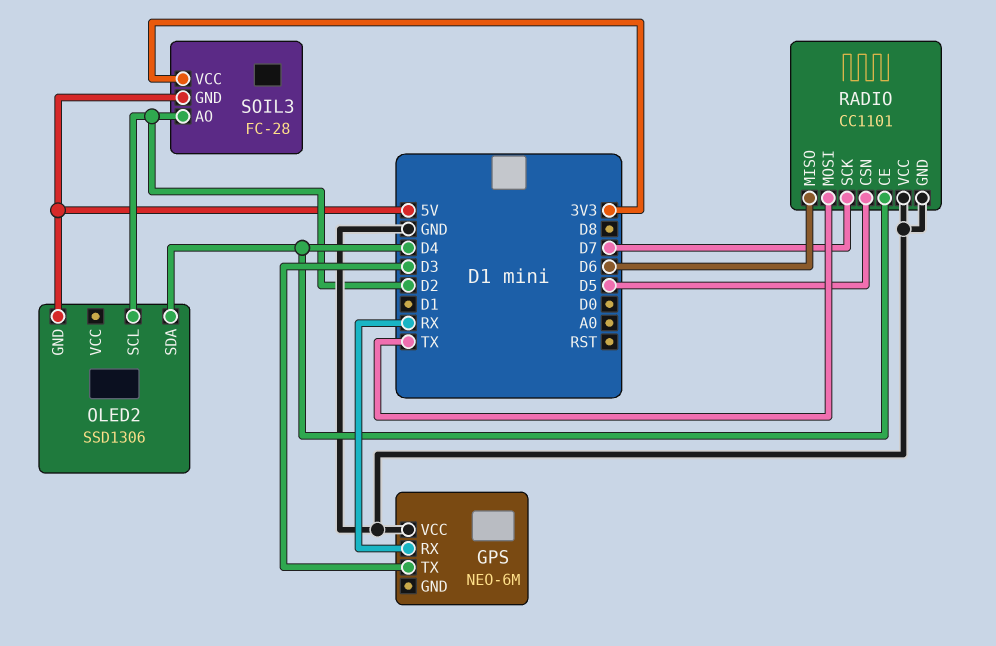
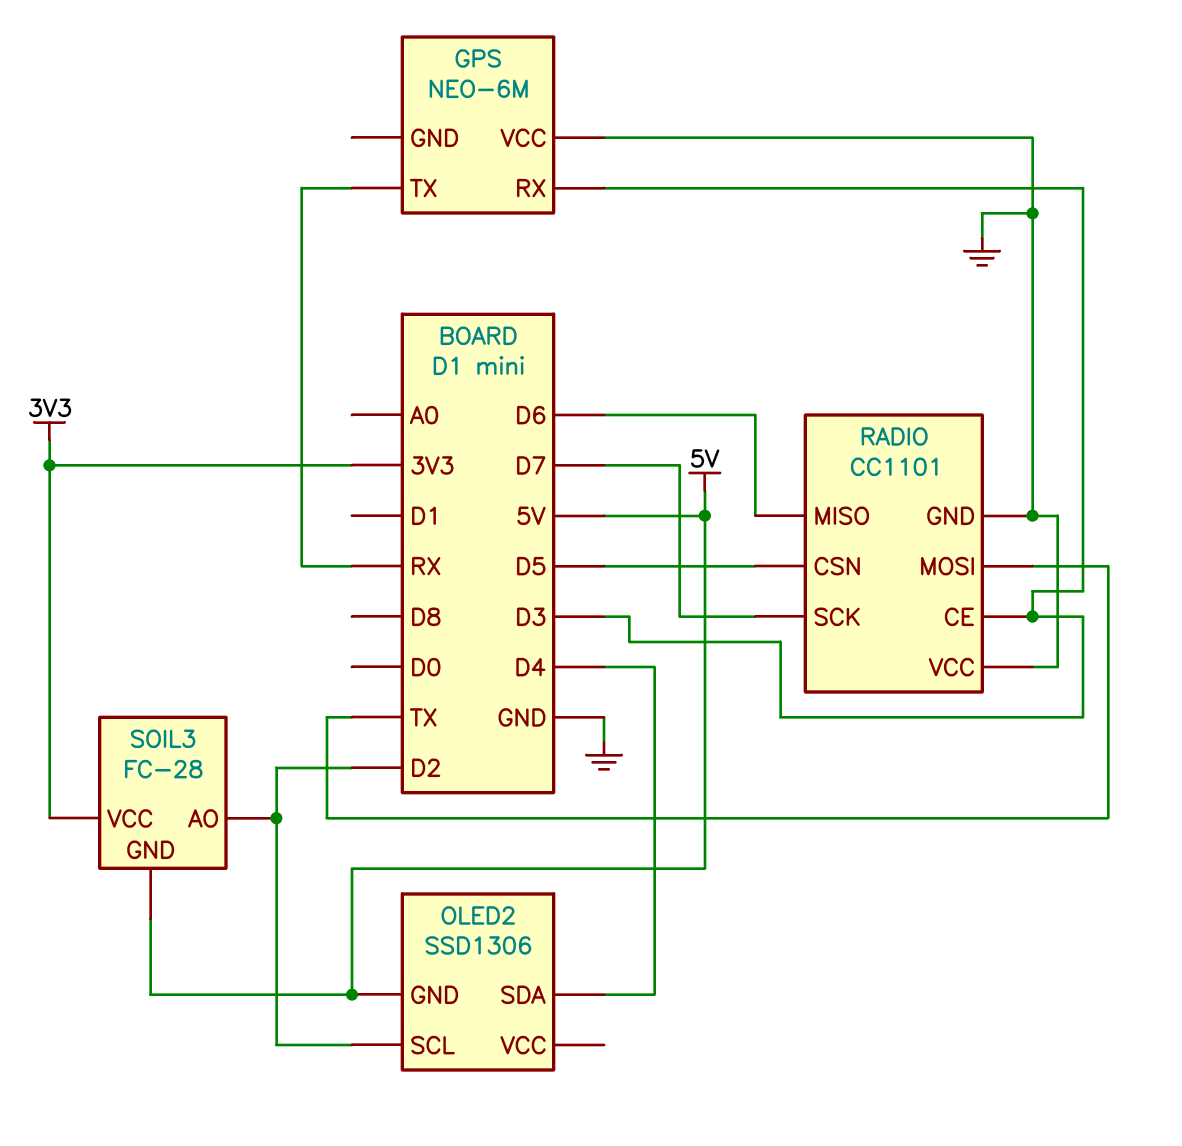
GPS pin RX: RX -> D3
GPS pin TX: D3 -> RX
RADIO pin CE: D4 -> D3

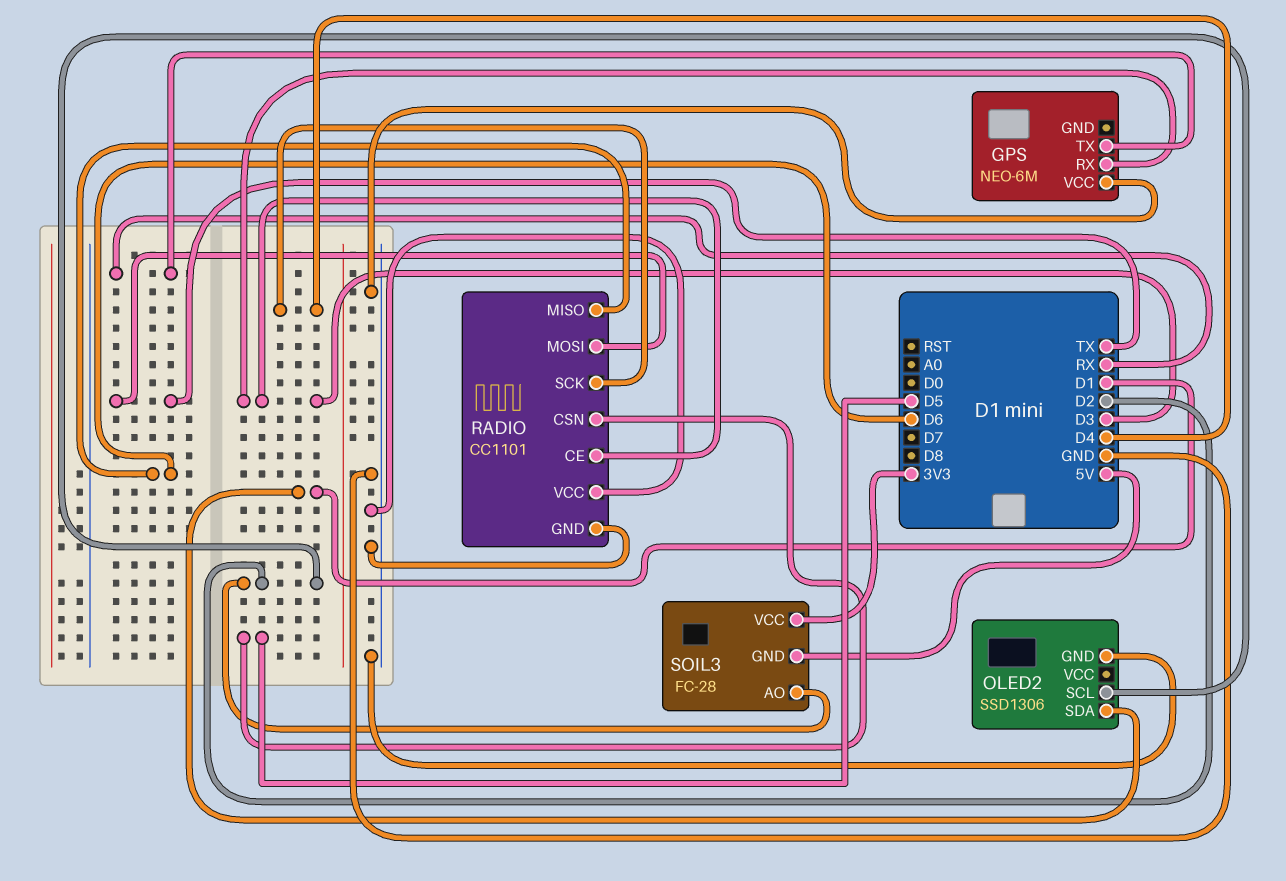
OLED2 pin GND: 5V -> GND
OLED2 pin SDA: D4 -> D1
RADIO pin SCK: D7 -> D4

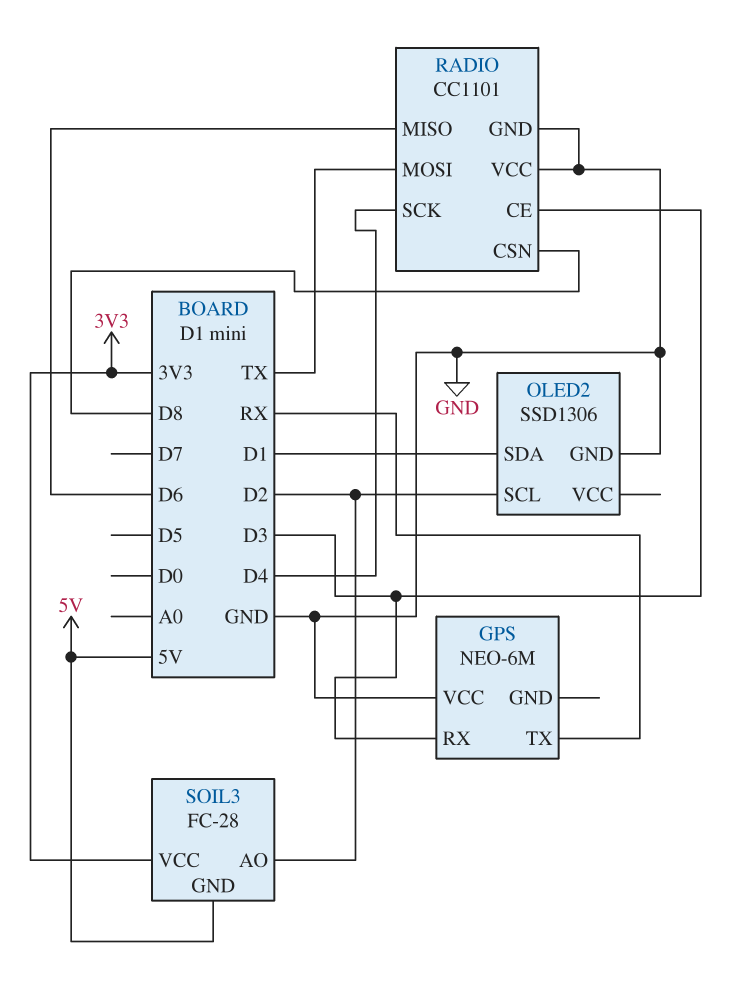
RADIO pin CSN: D5 -> D8

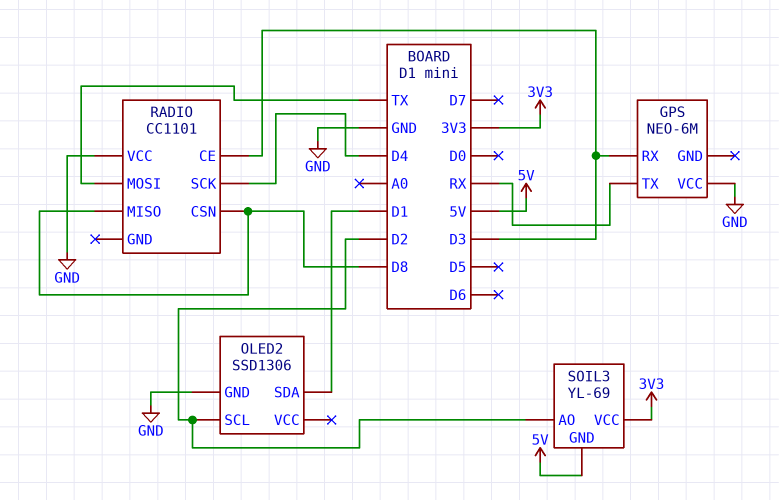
RADIO pin GND: GND -> none
RADIO pin MISO: D6 -> D8
SOIL3: FC-28 -> YL-69

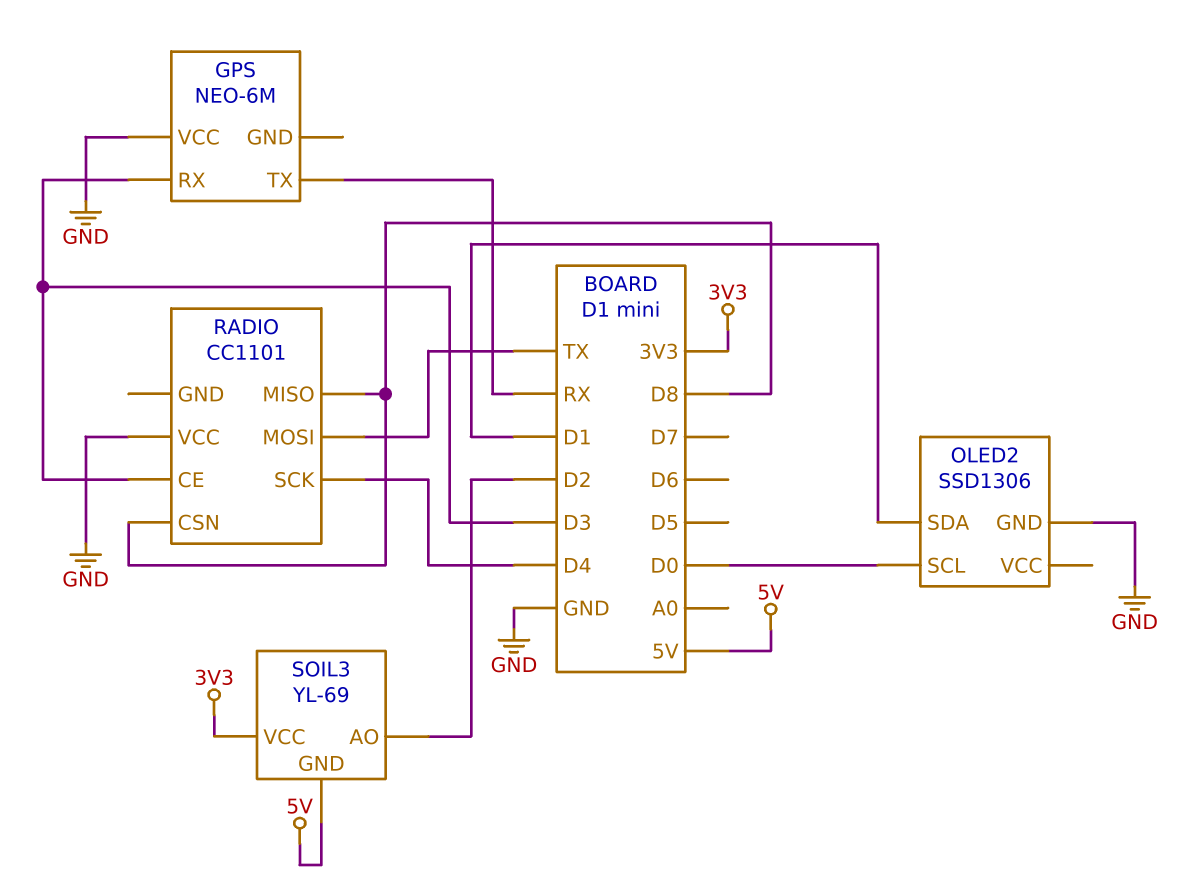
OLED2 pin SCL: D2 -> D0

